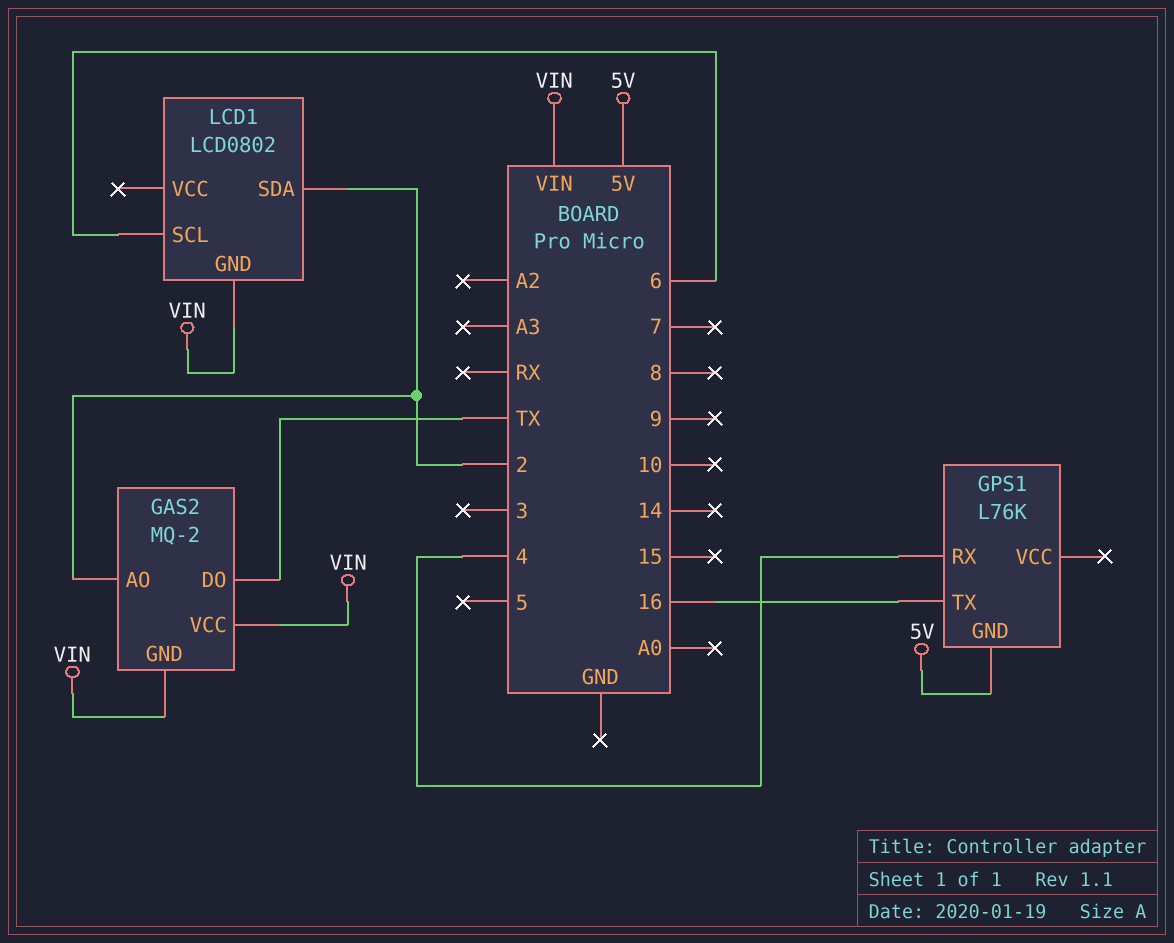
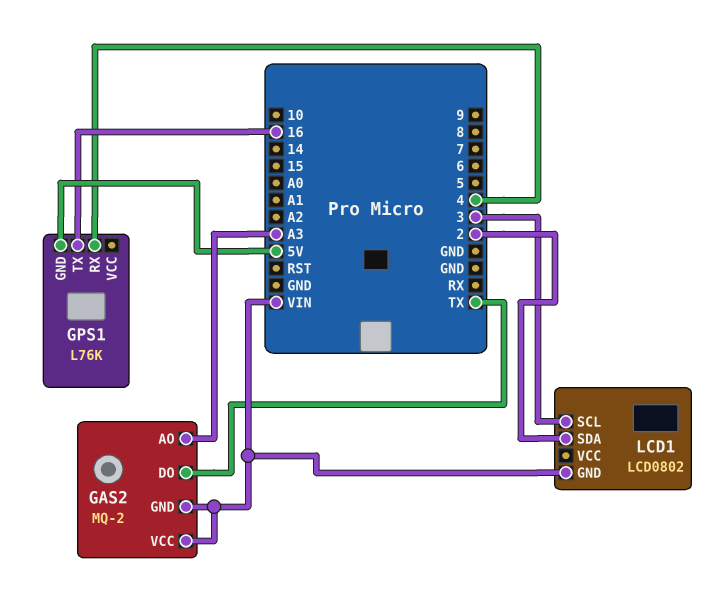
GAS2 pin AO: 2 -> A3
LCD1 pin SCL: 6 -> 3

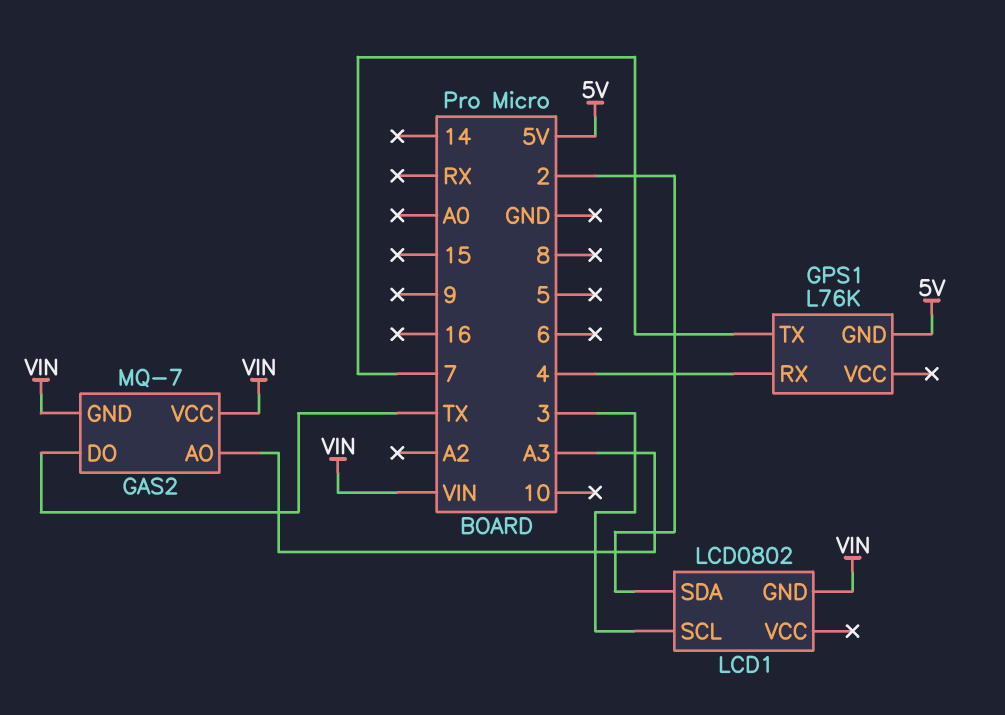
GAS2: MQ-2 -> MQ-7
GPS1 pin TX: 16 -> 7

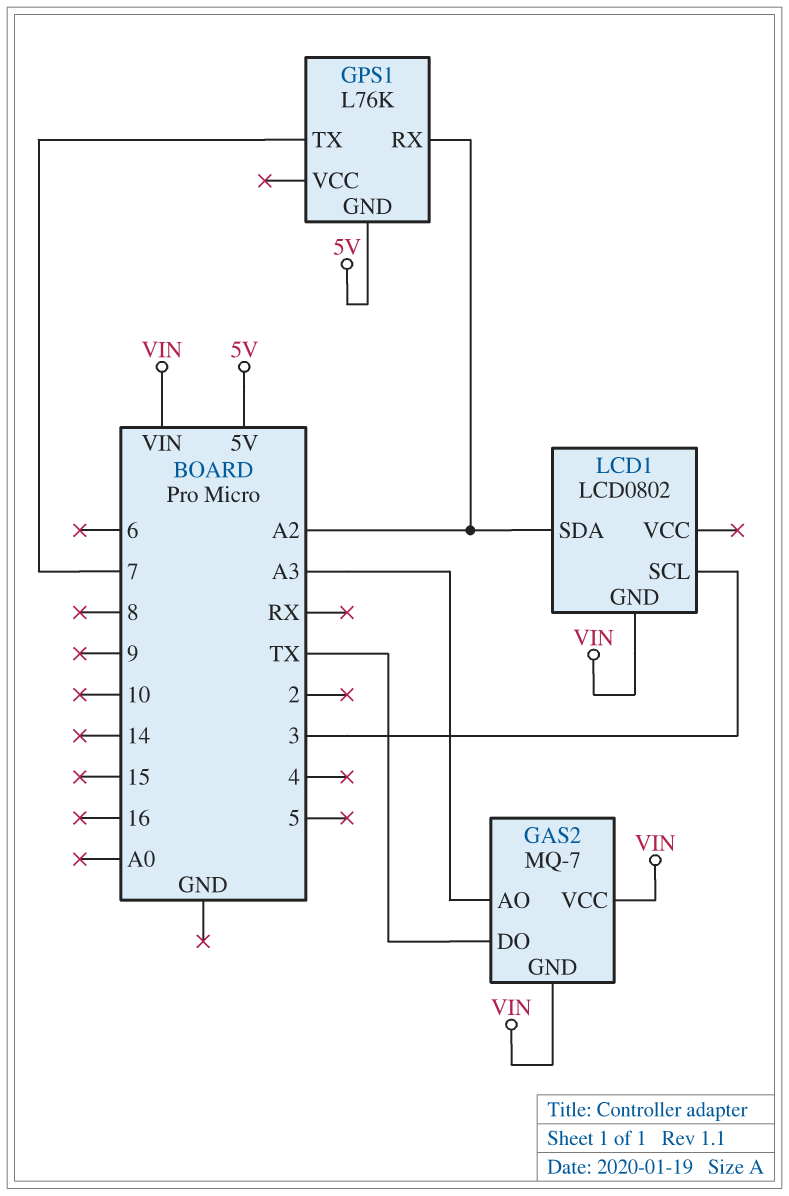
GPS1 pin RX: 4 -> A2
LCD1 pin SDA: 2 -> A2

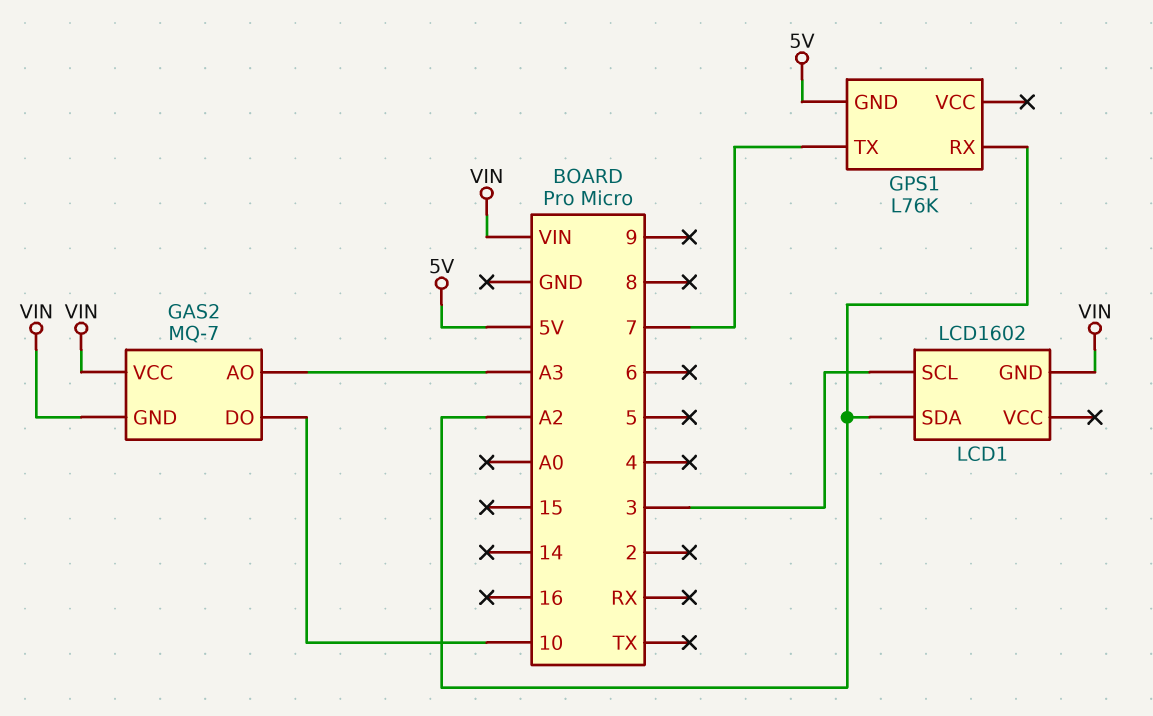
GAS2 pin DO: TX -> 10
LCD1: LCD0802 -> LCD1602

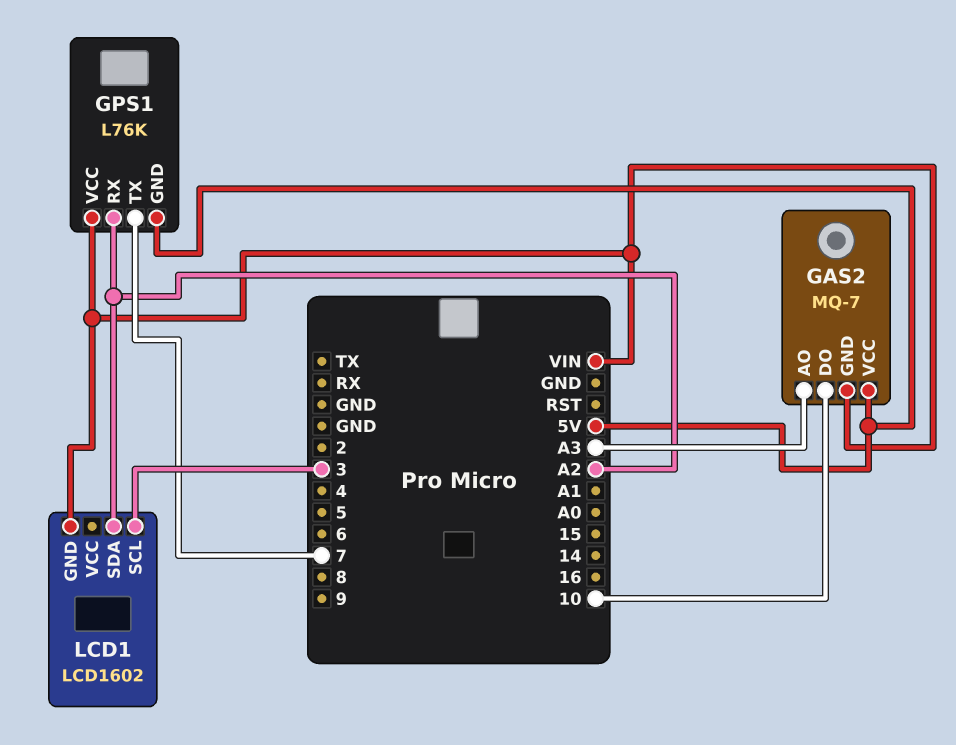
GAS2 pin VCC: VIN -> 5V
GPS1 pin VCC: none -> VIN

